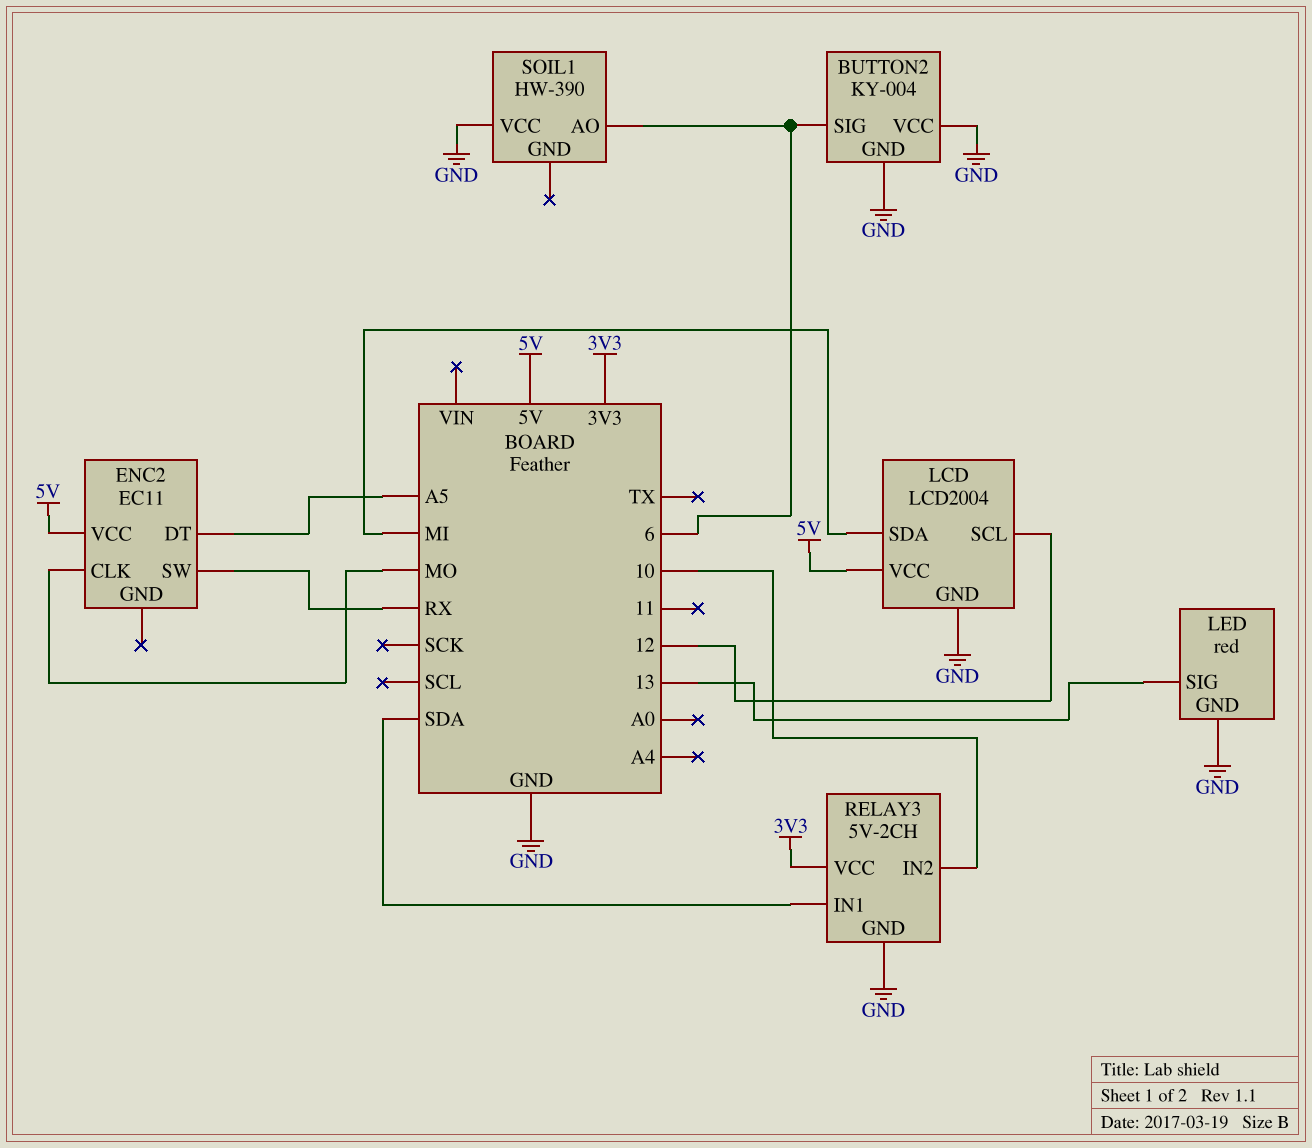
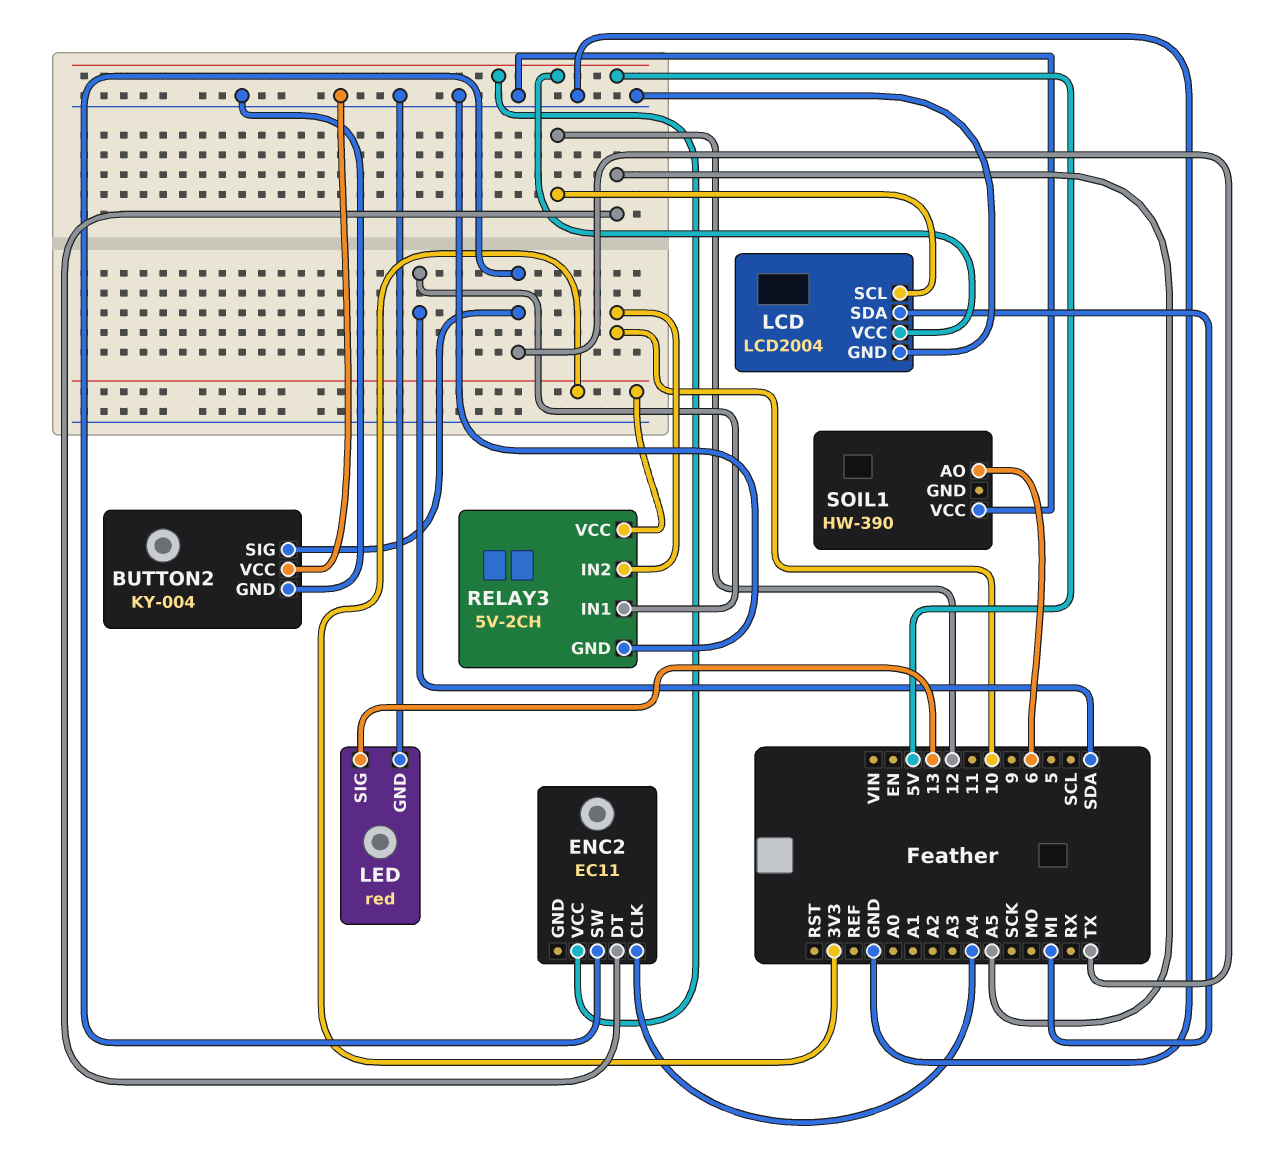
BUTTON2 pin SIG: 6 -> TX
ENC2 pin CLK: MO -> A4
ENC2 pin SW: RX -> TX

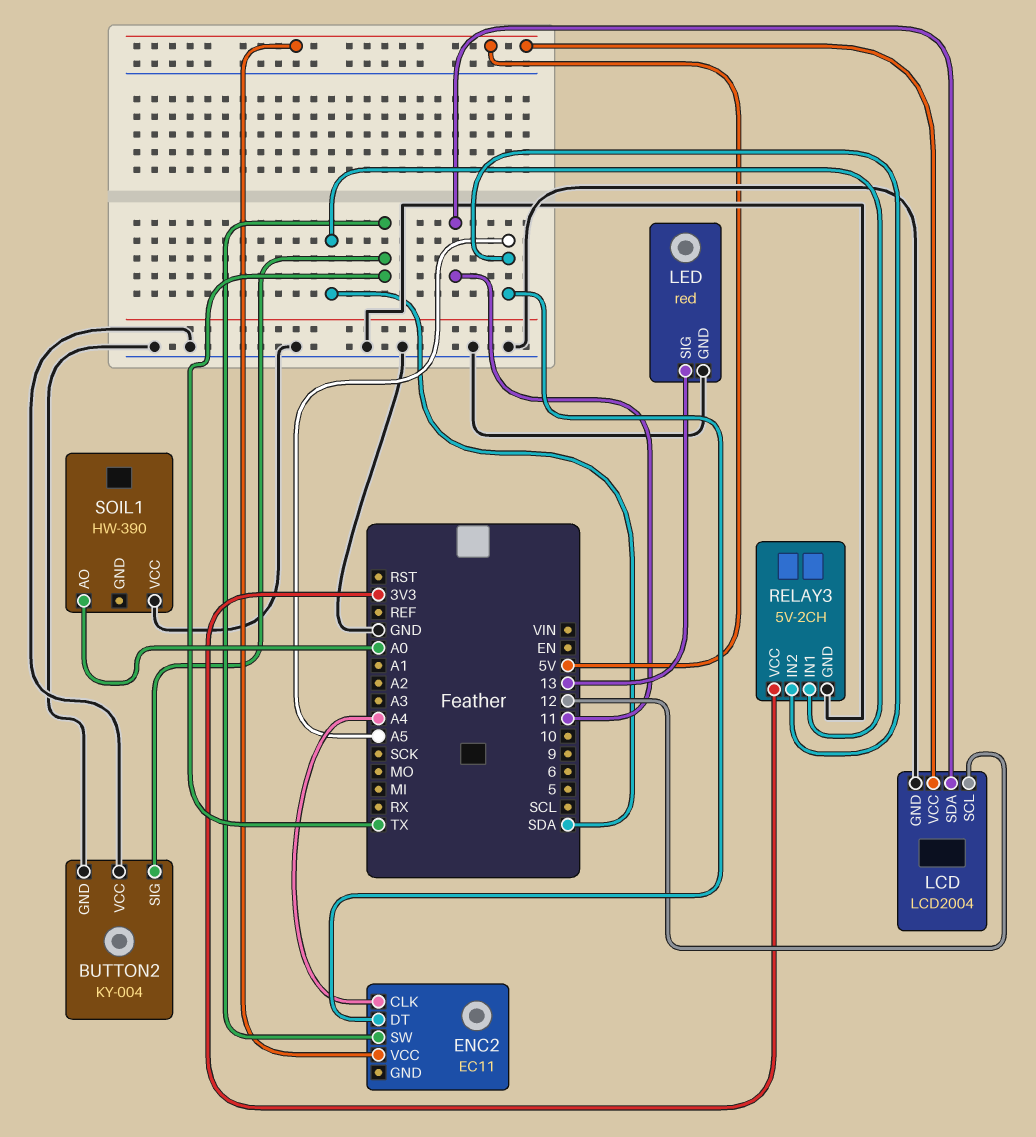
LCD pin SDA: MI -> 11
RELAY3 pin IN2: 10 -> A5
SOIL1 pin AO: 6 -> A0

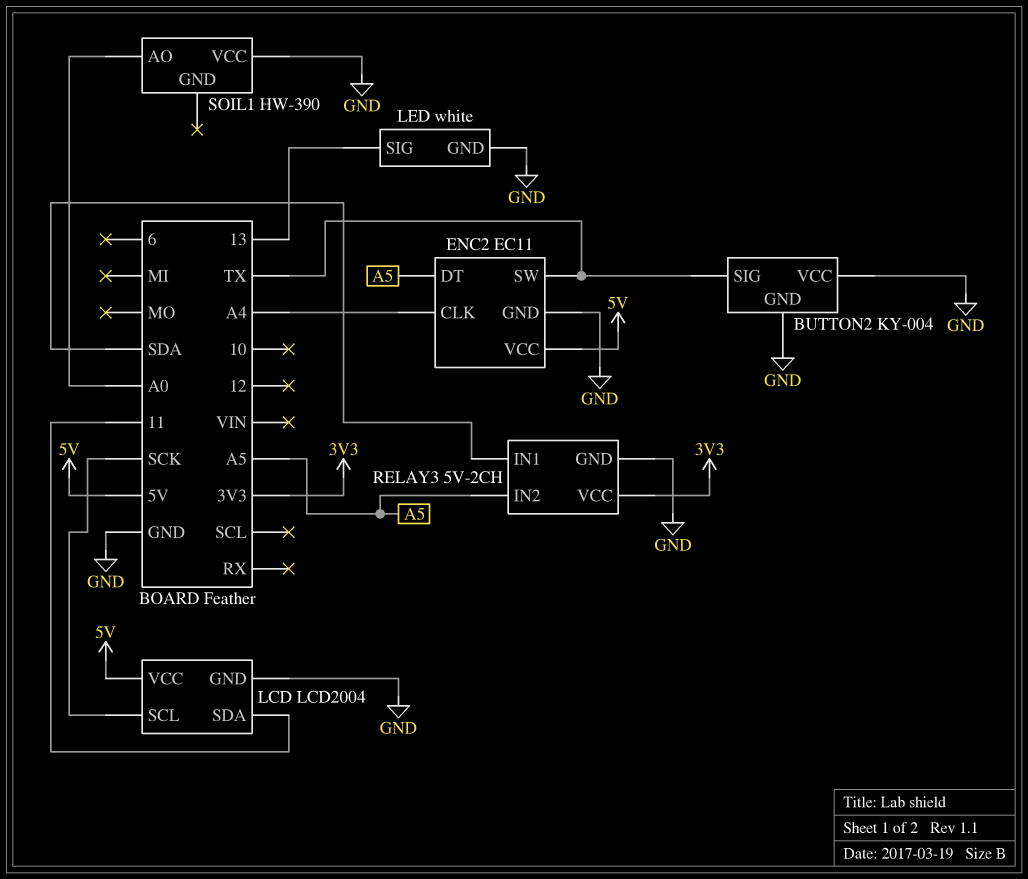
ENC2 pin GND: none -> GND
LCD pin SCL: 12 -> SCK
LED: red -> white

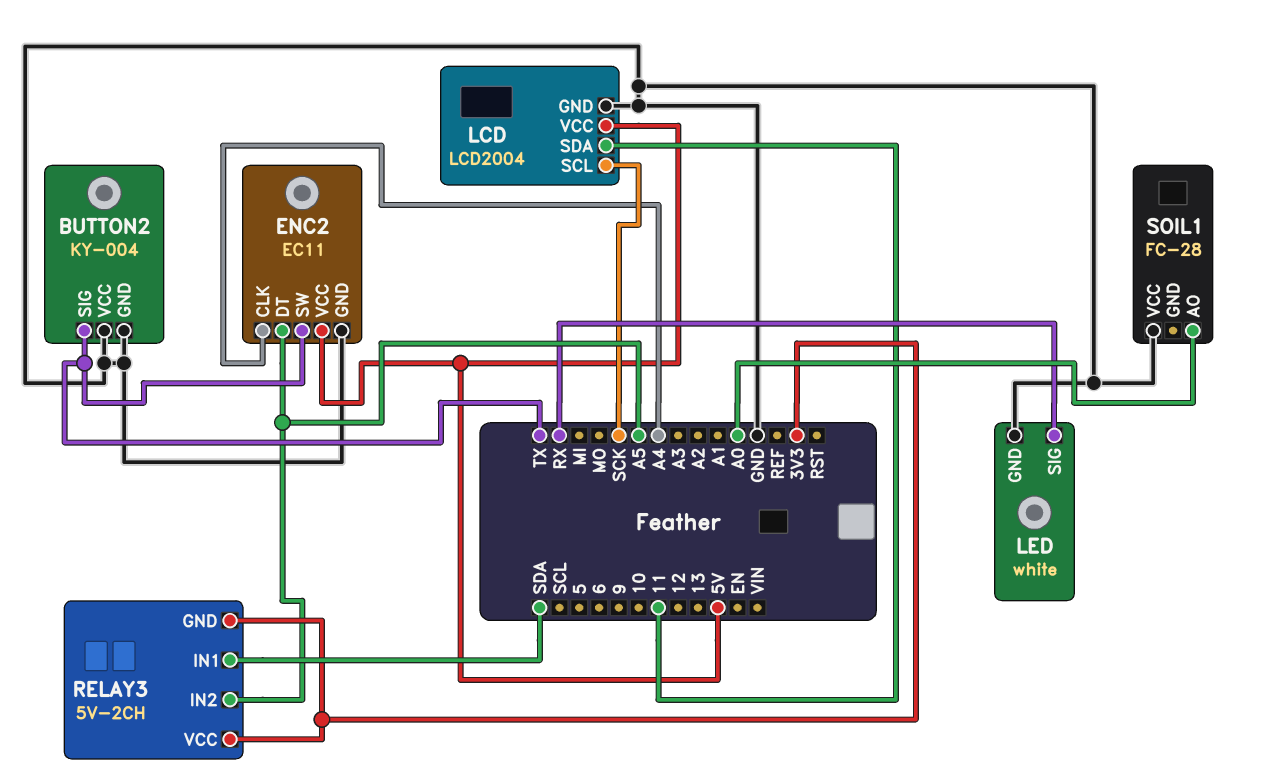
LED pin SIG: 13 -> RX
RELAY3 pin GND: GND -> 3V3
SOIL1: HW-390 -> FC-28

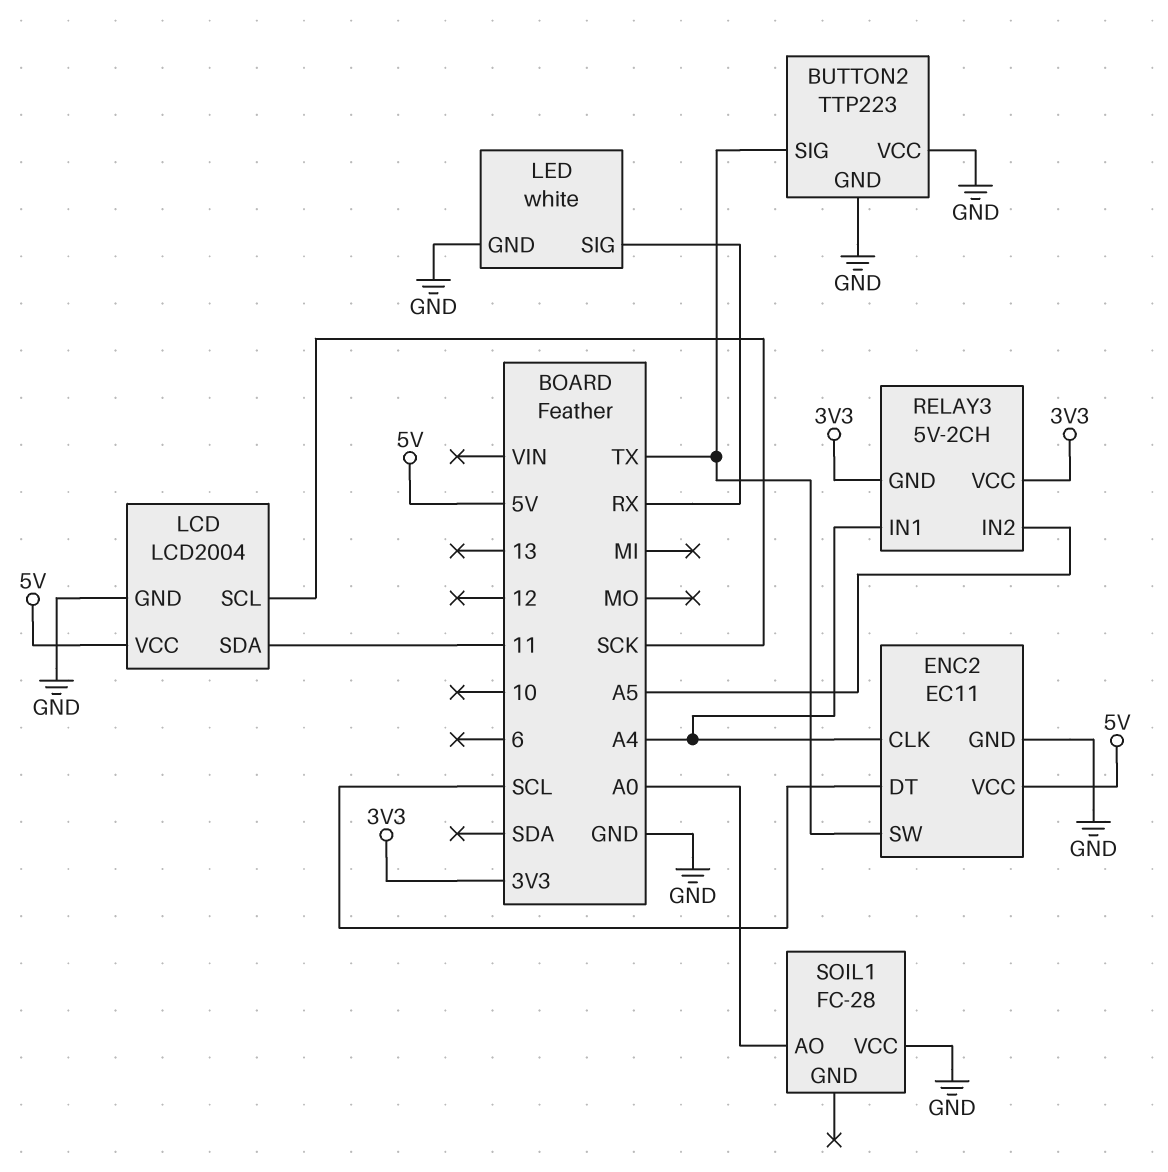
BUTTON2: KY-004 -> TTP223
ENC2 pin DT: A5 -> SCL
RELAY3 pin IN1: SDA -> A4

